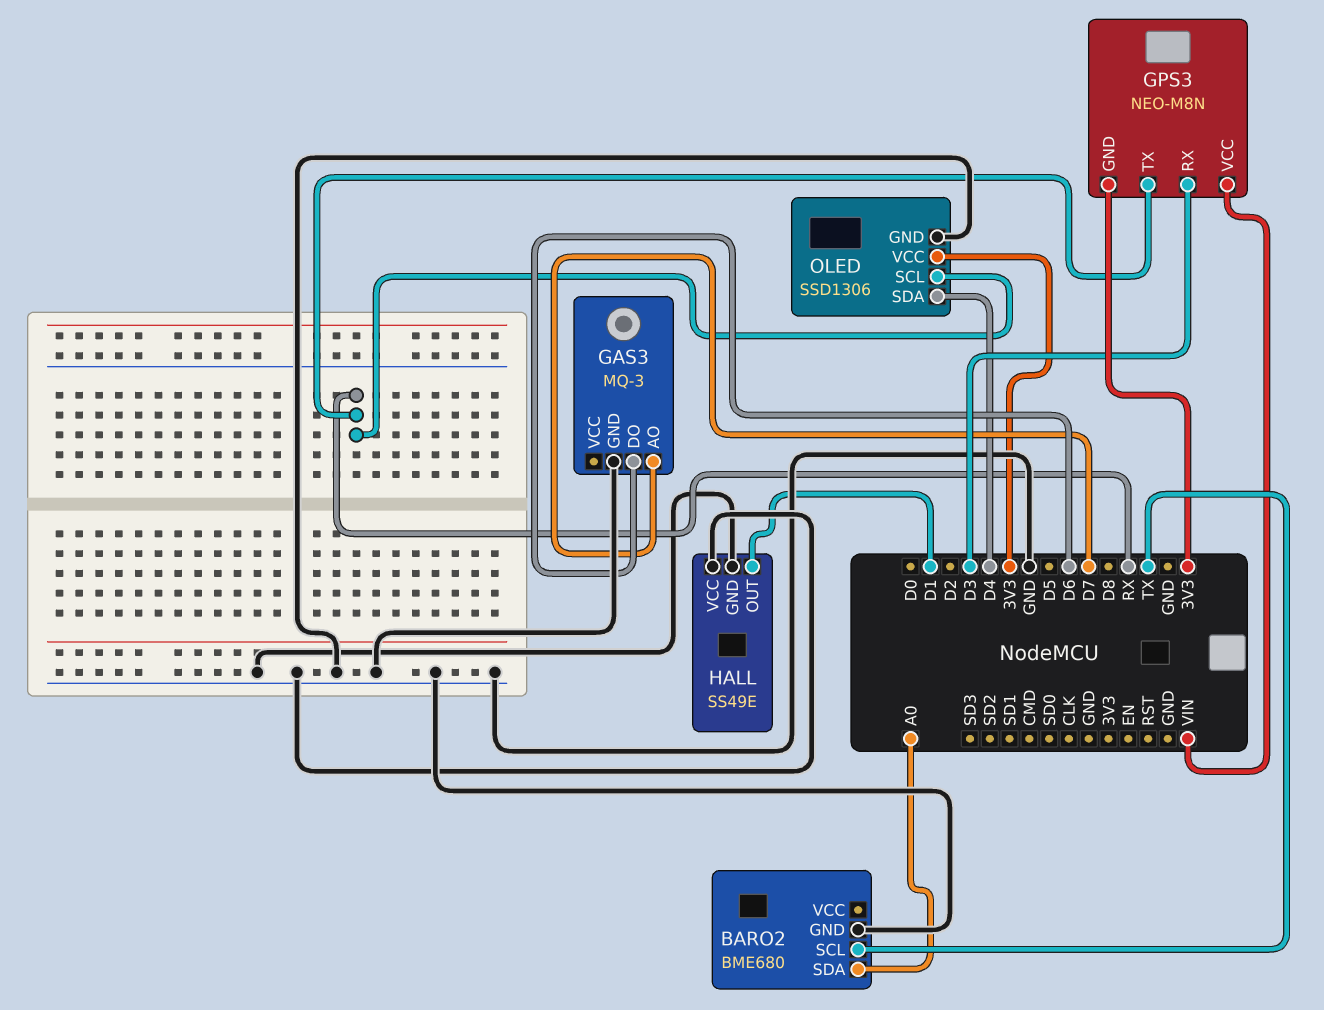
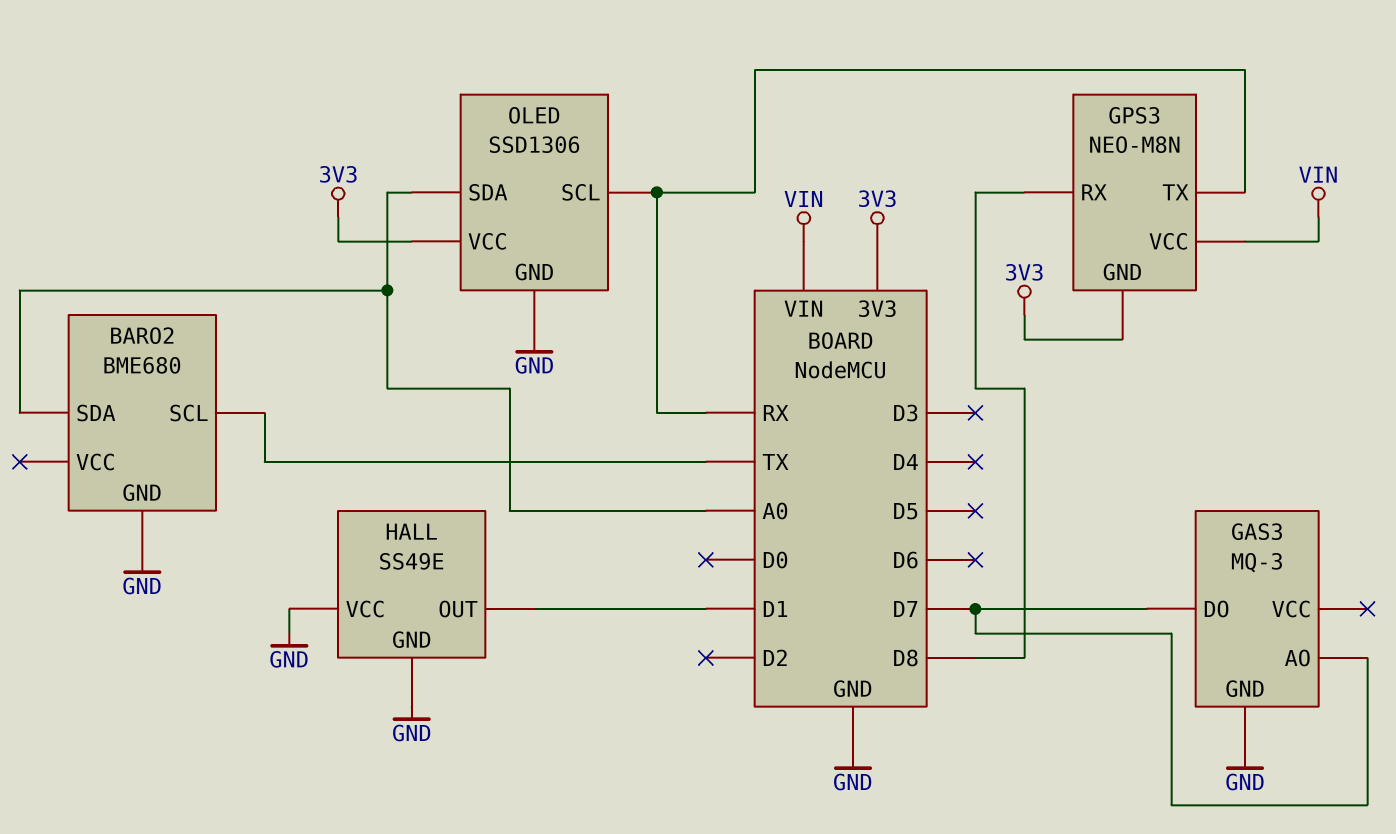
GAS3 pin DO: D6 -> D7
GPS3 pin RX: D3 -> D8
OLED pin SDA: D4 -> A0

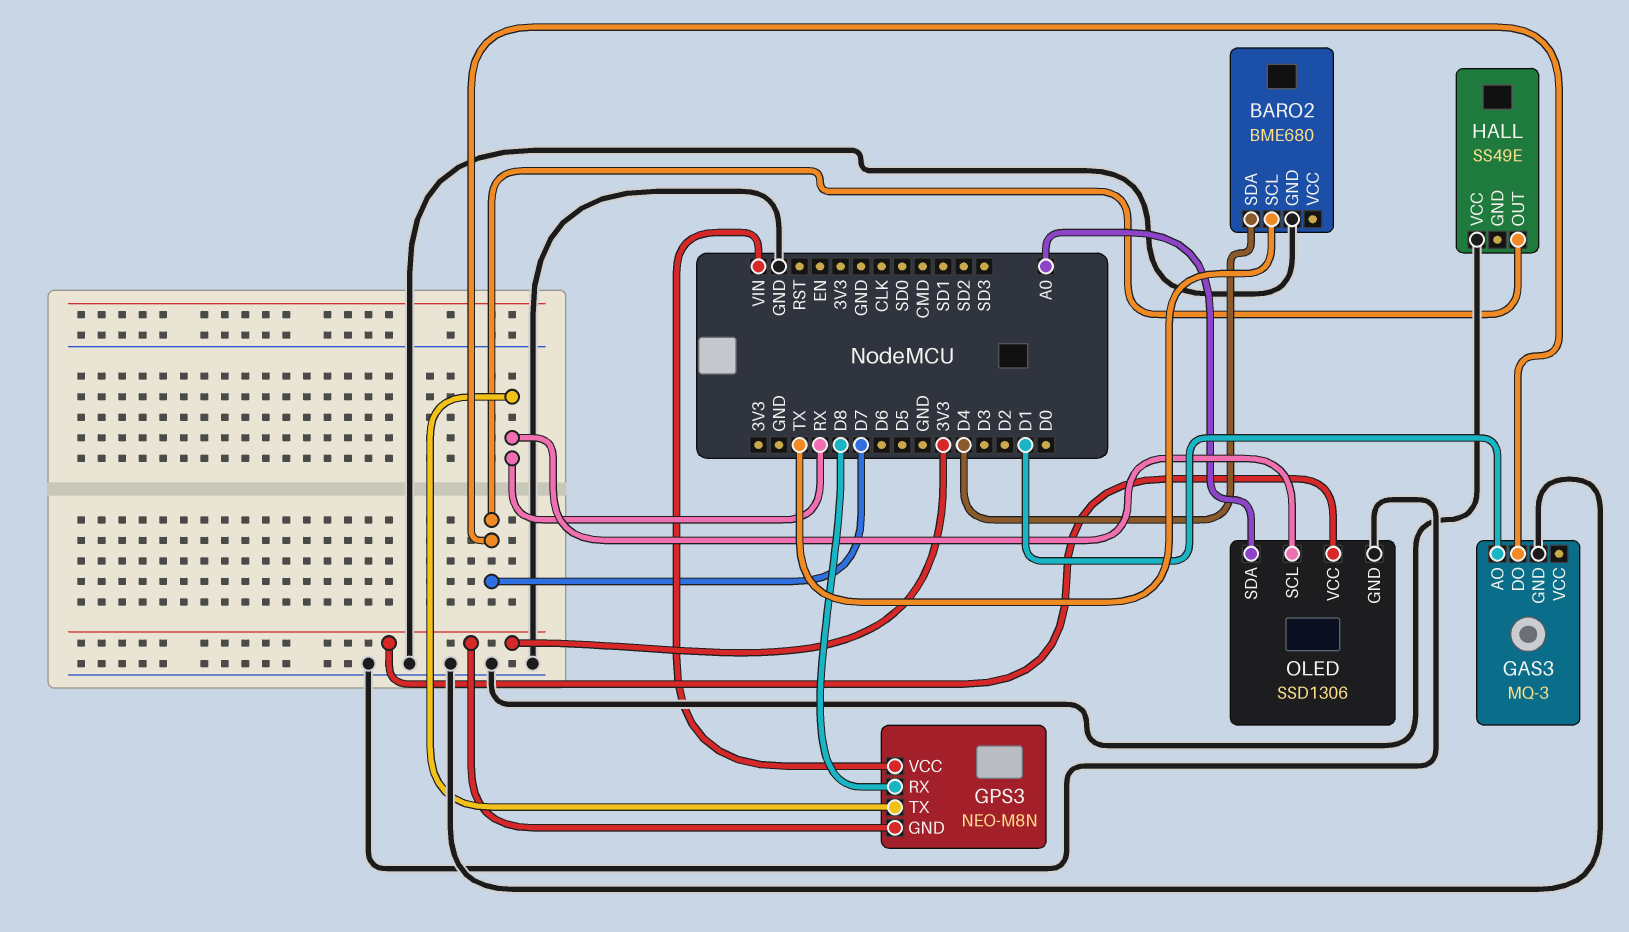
BARO2 pin SDA: A0 -> D4
GAS3 pin AO: D7 -> D1
HALL pin GND: GND -> none
HALL pin OUT: D1 -> D7

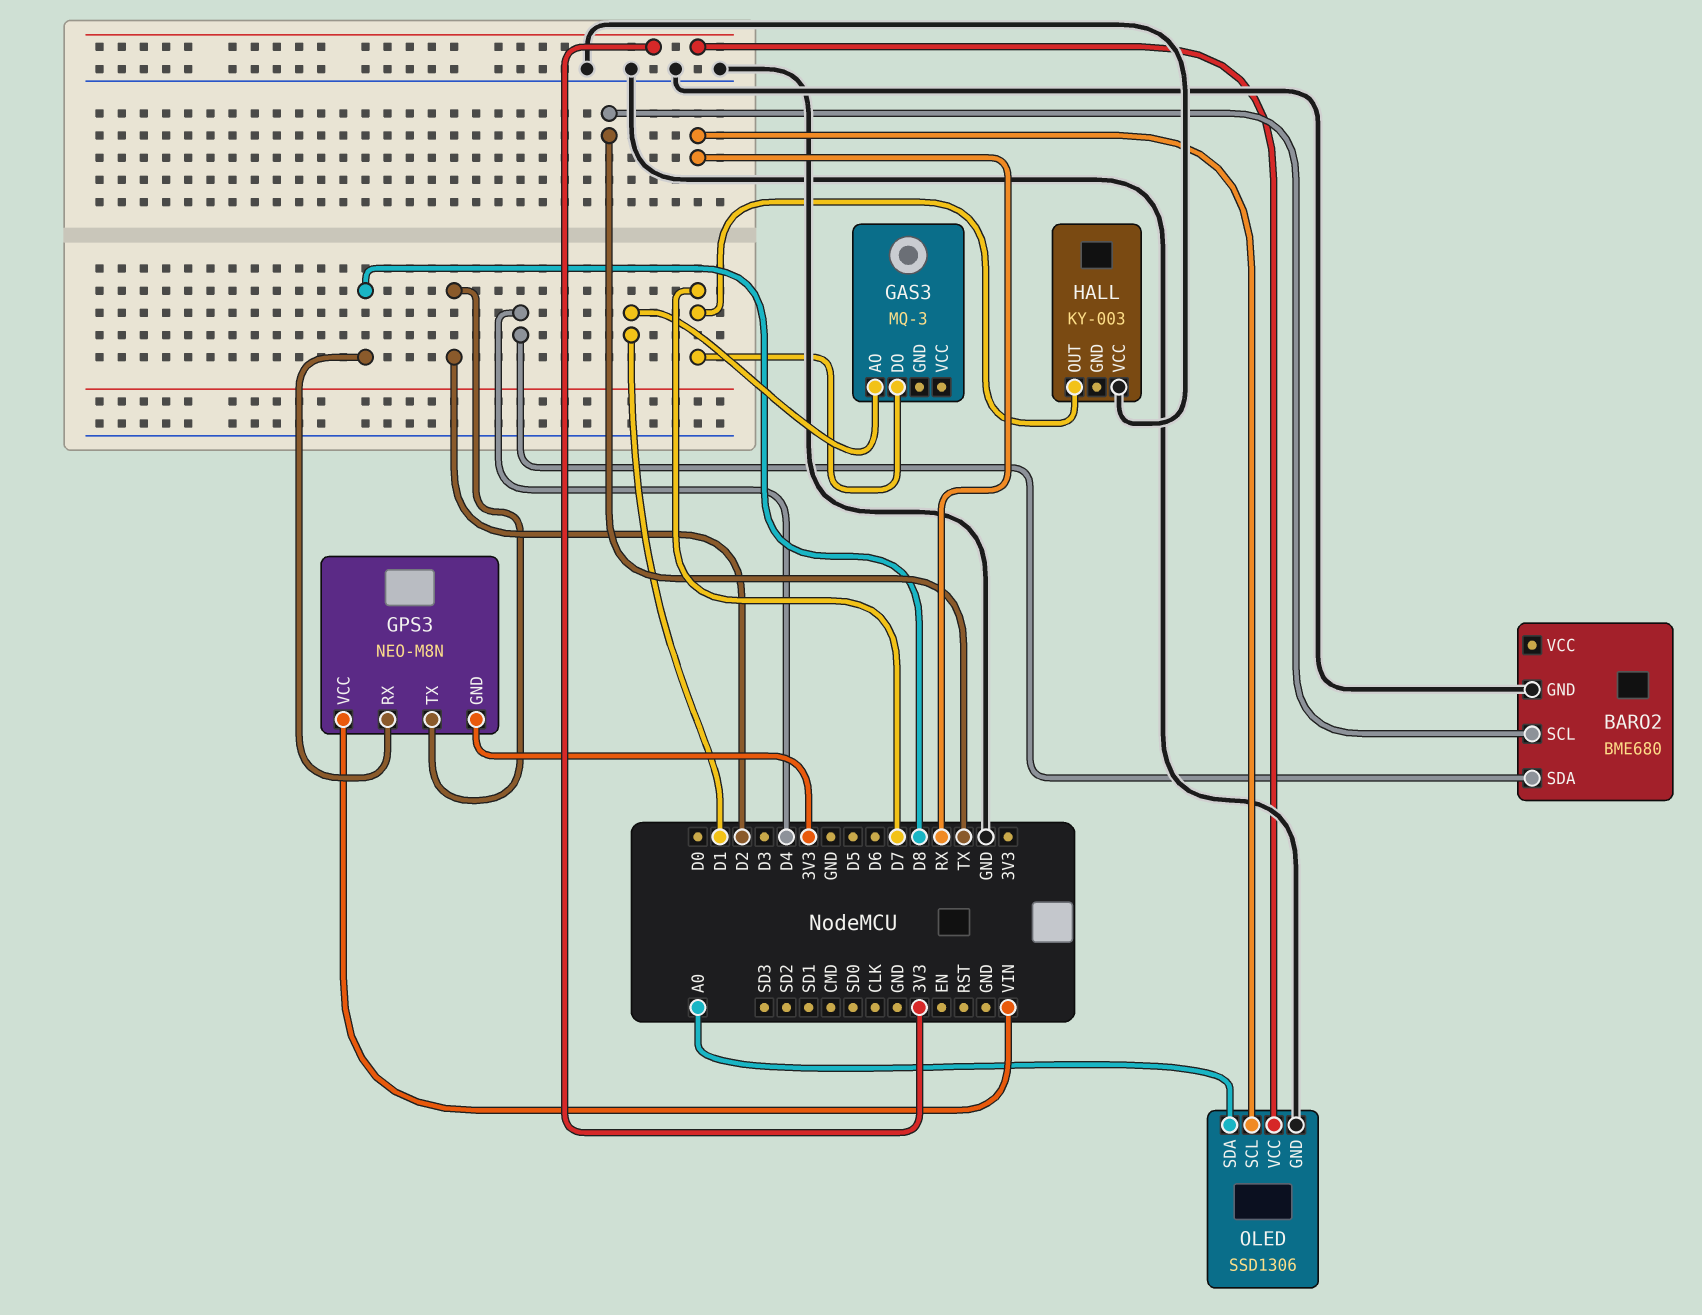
GAS3 pin GND: GND -> none
GPS3 pin TX: RX -> D2
HALL: SS49E -> KY-003

